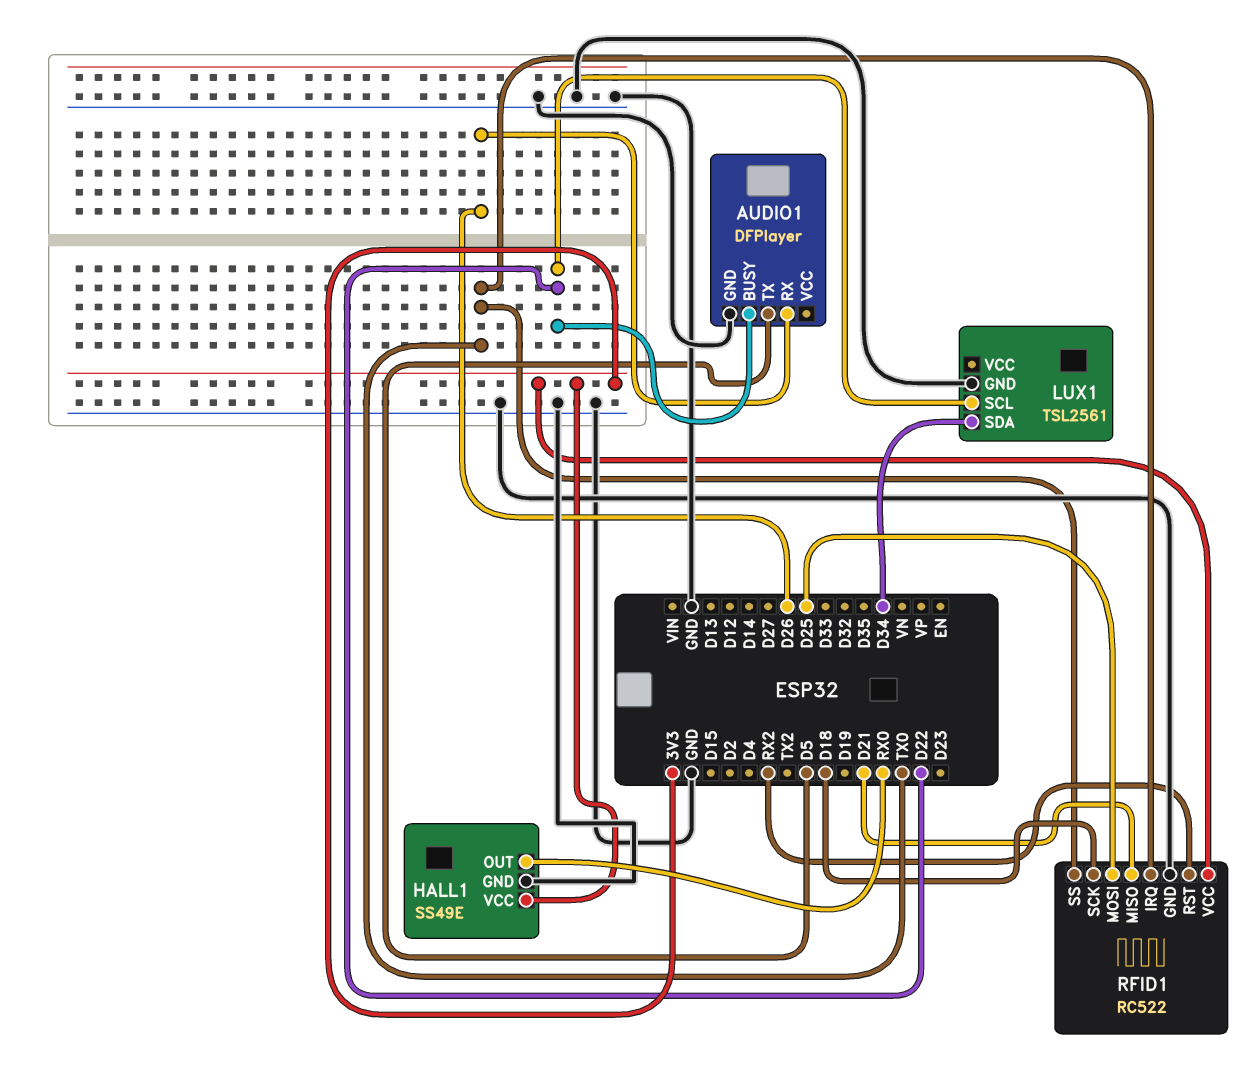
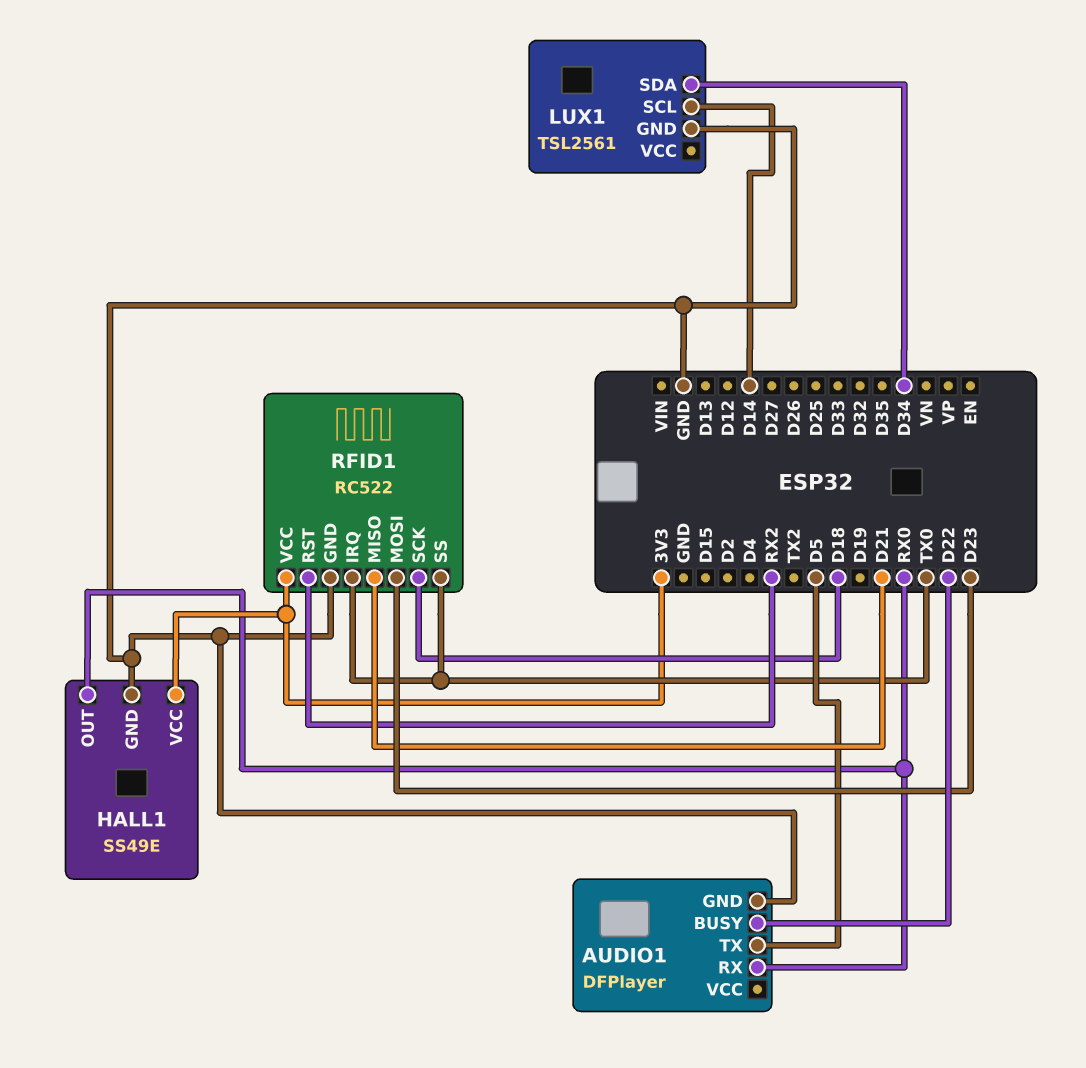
AUDIO1 pin RX: D26 -> RX0
LUX1 pin SCL: D22 -> D14
RFID1 pin MOSI: D25 -> D23

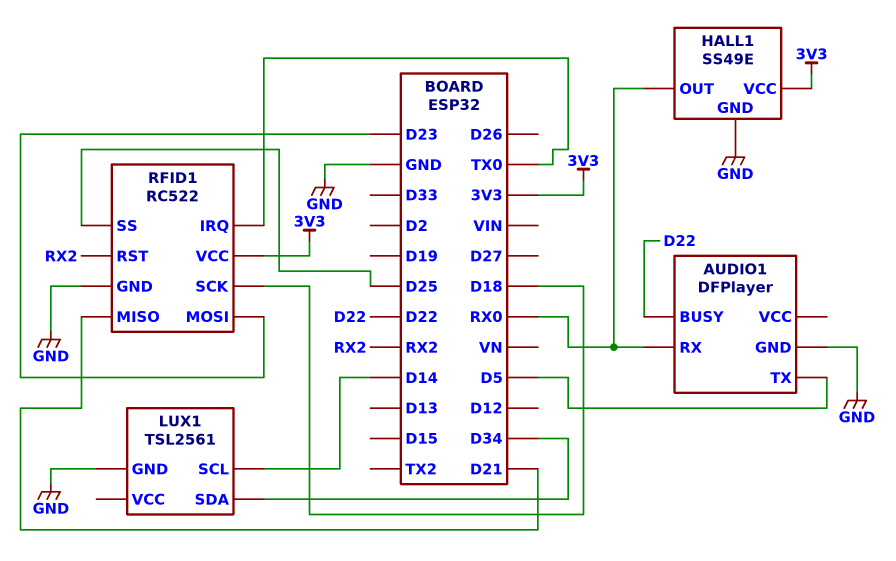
RFID1 pin SS: TX0 -> D25

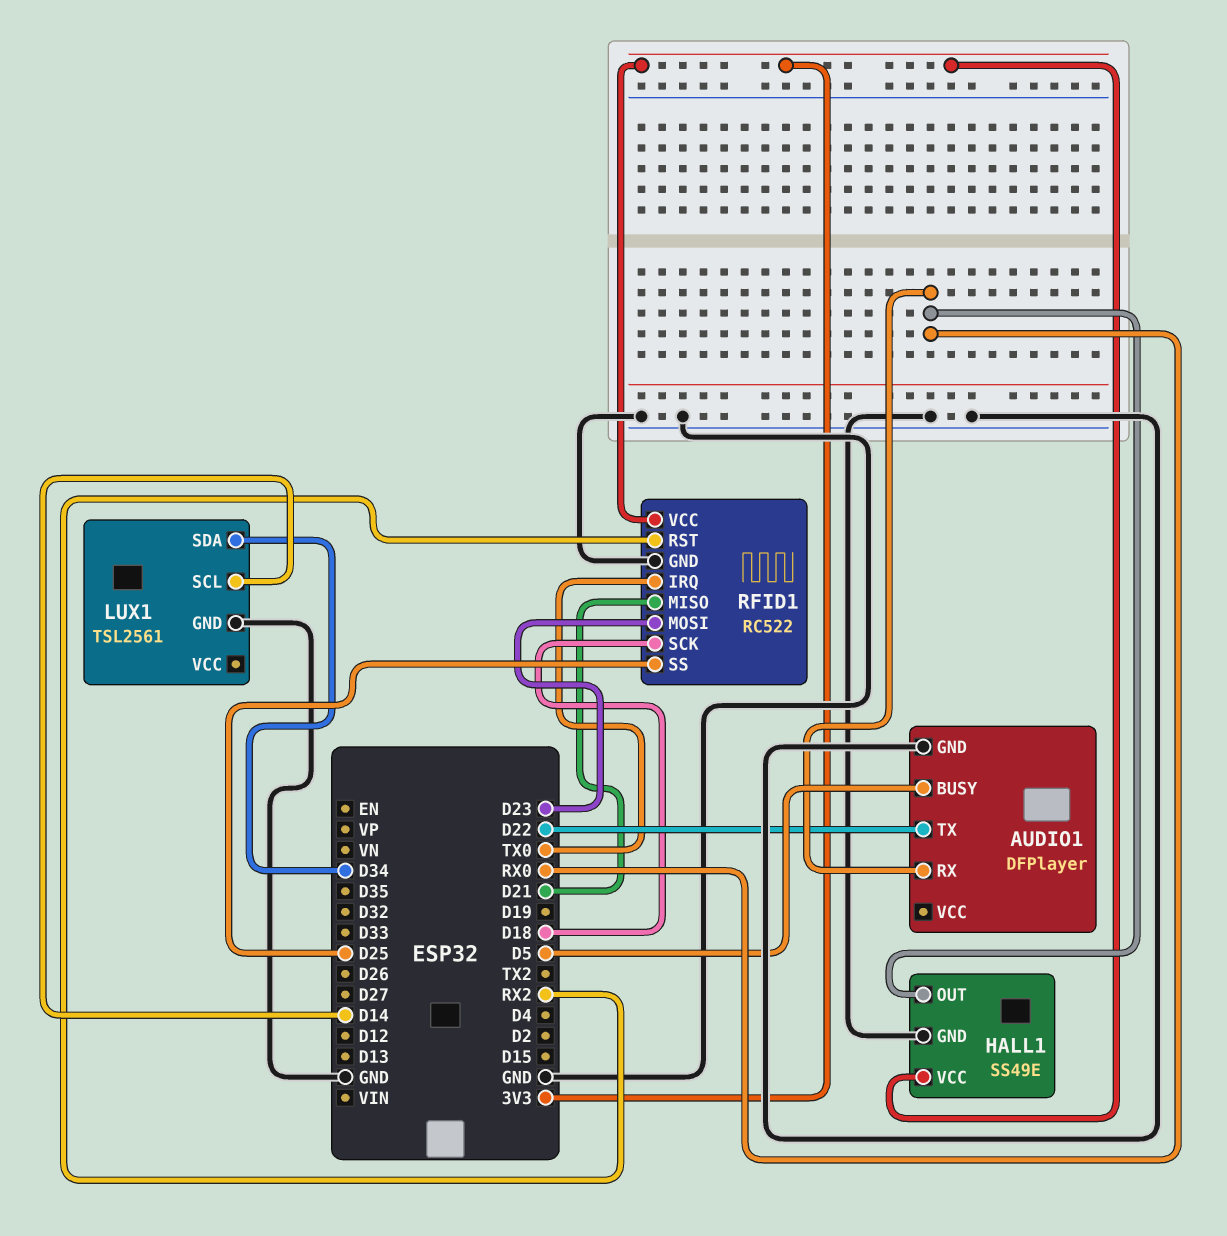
AUDIO1 pin BUSY: D22 -> D5
AUDIO1 pin TX: D5 -> D22

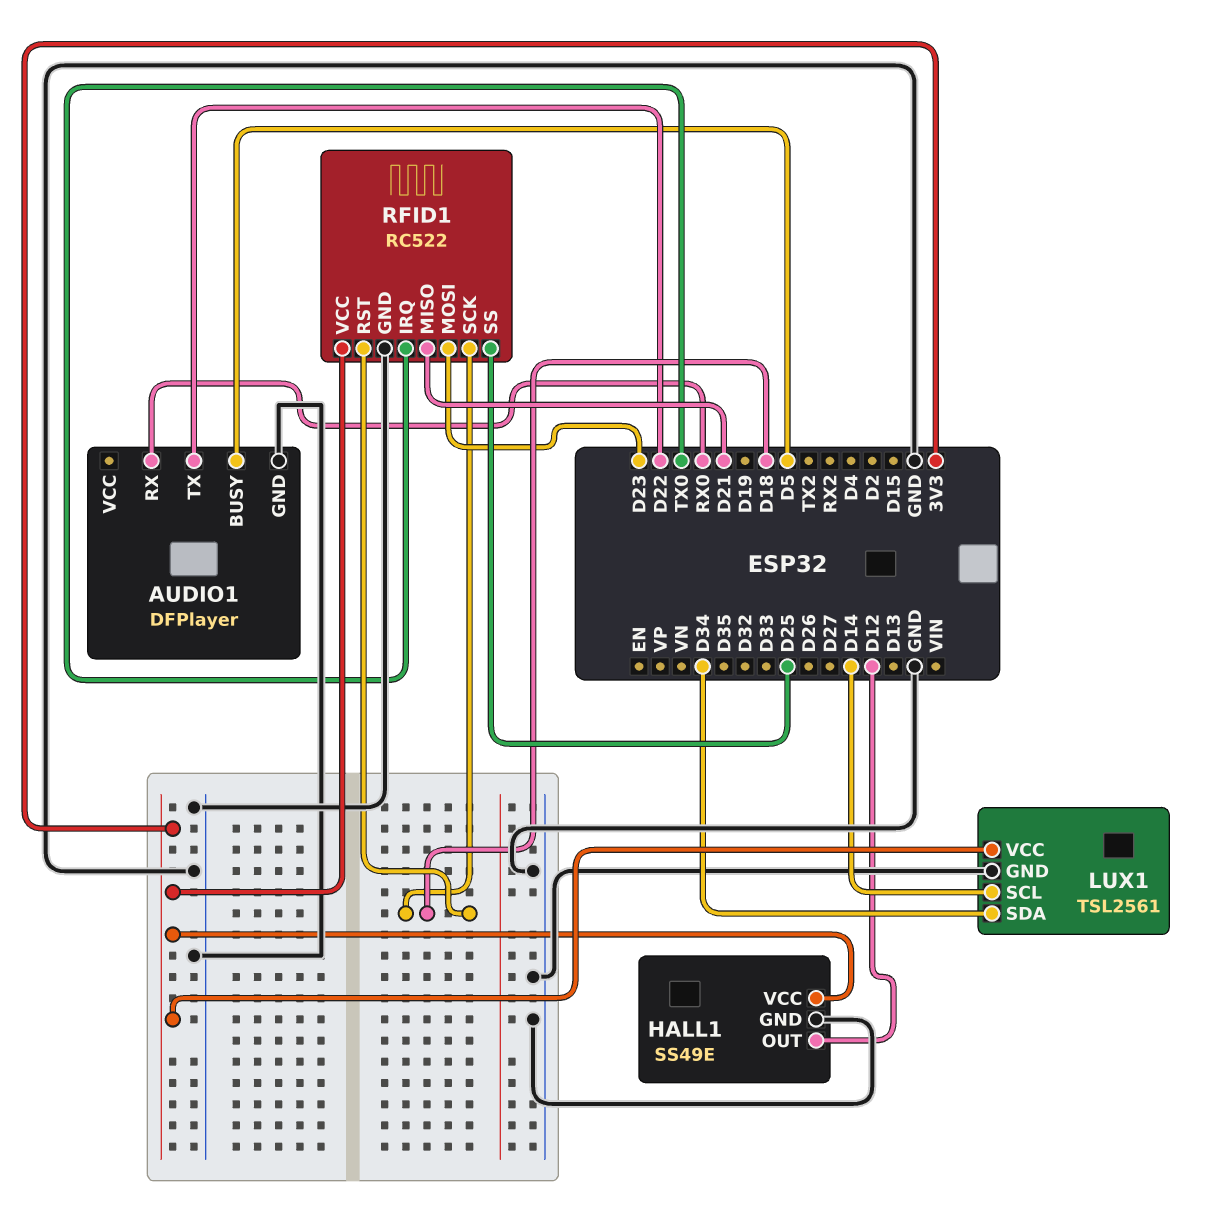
HALL1 pin OUT: RX0 -> D12
LUX1 pin VCC: none -> 3V3
RFID1 pin RST: RX2 -> D18

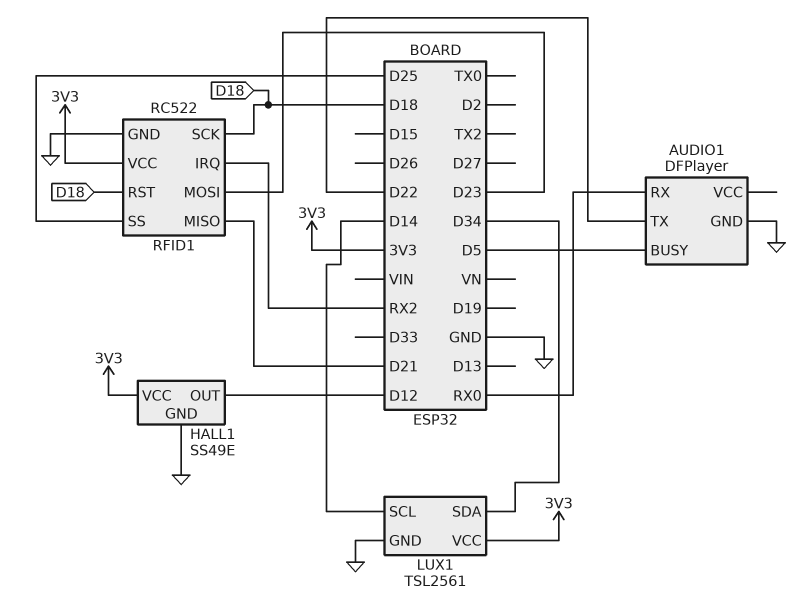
RFID1 pin IRQ: TX0 -> RX2

